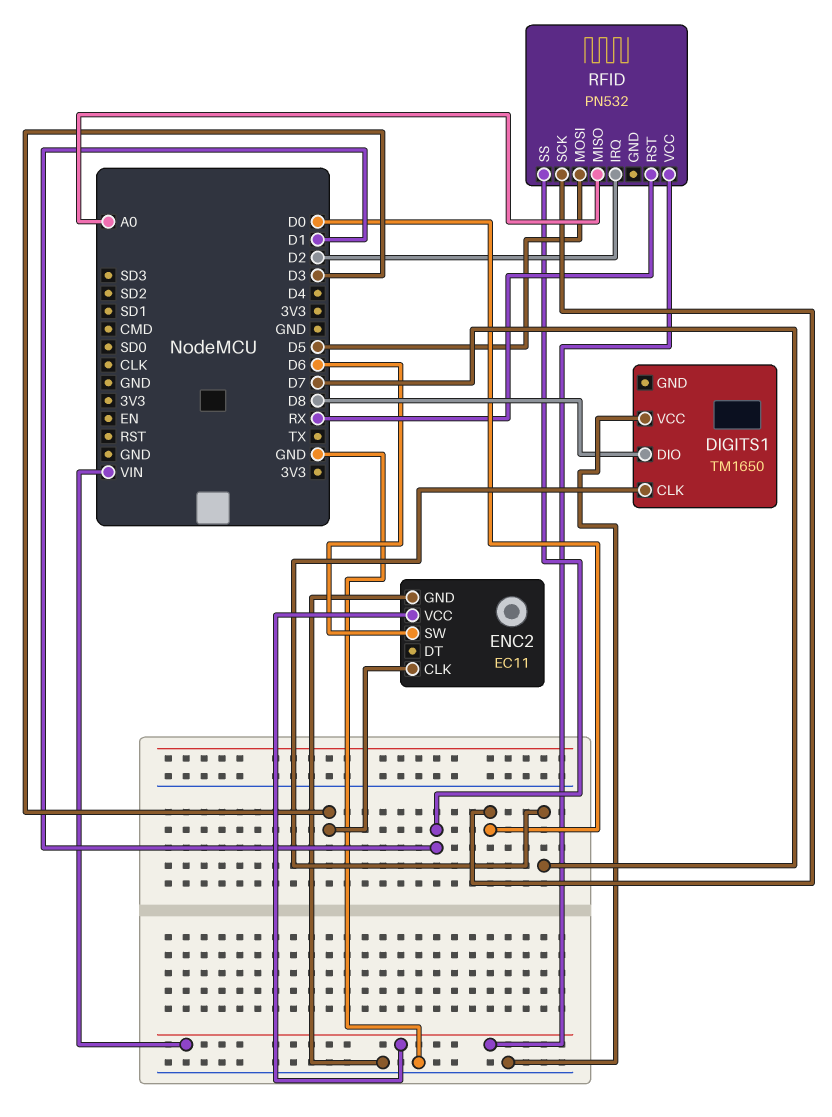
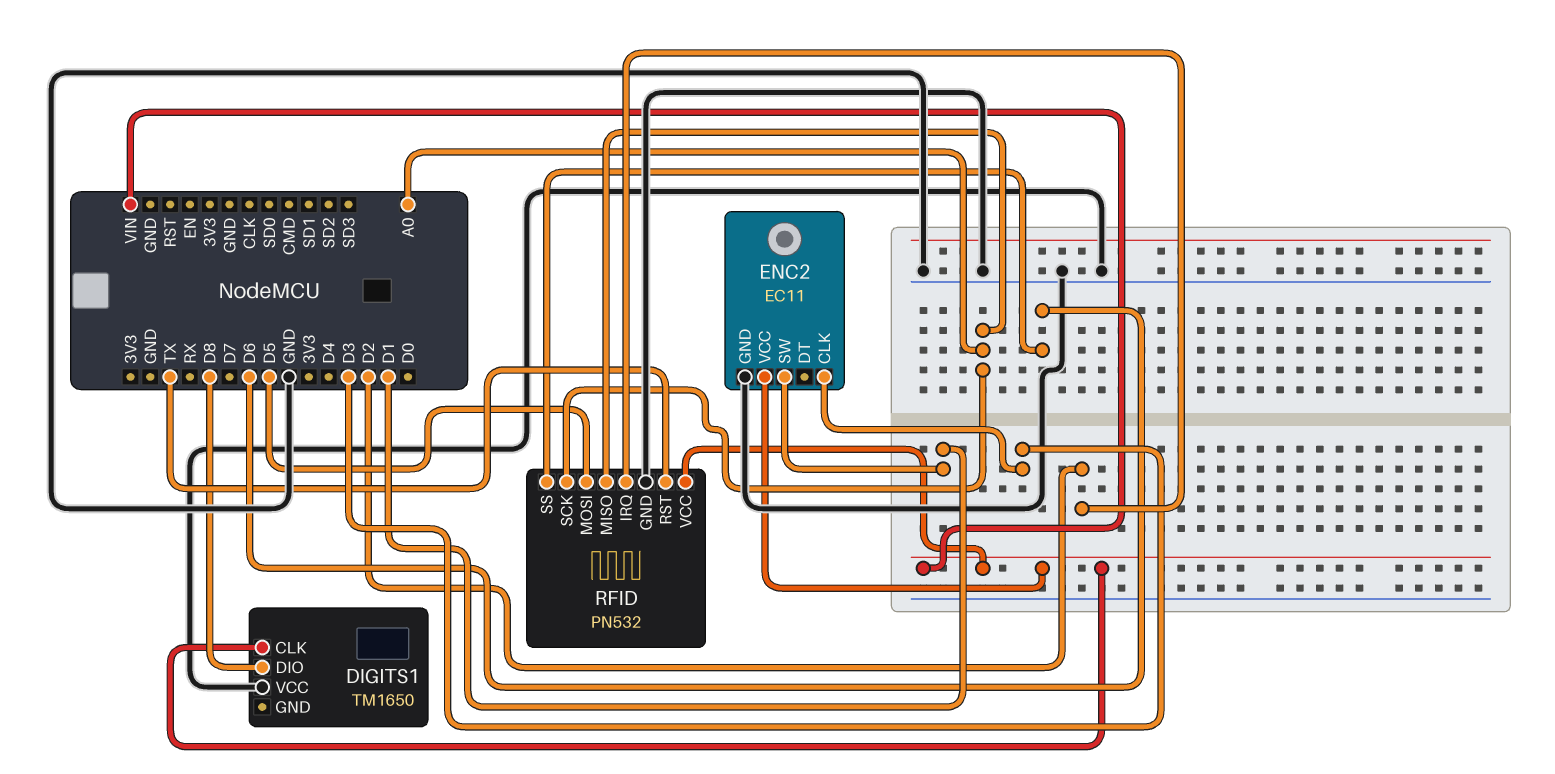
DIGITS1 pin CLK: D7 -> VIN
ENC2 pin SW: D6 -> D1
RFID pin GND: none -> GND
RFID pin RST: RX -> TX
RFID pin SCK: D0 -> A0
RFID pin SS: D1 -> D6

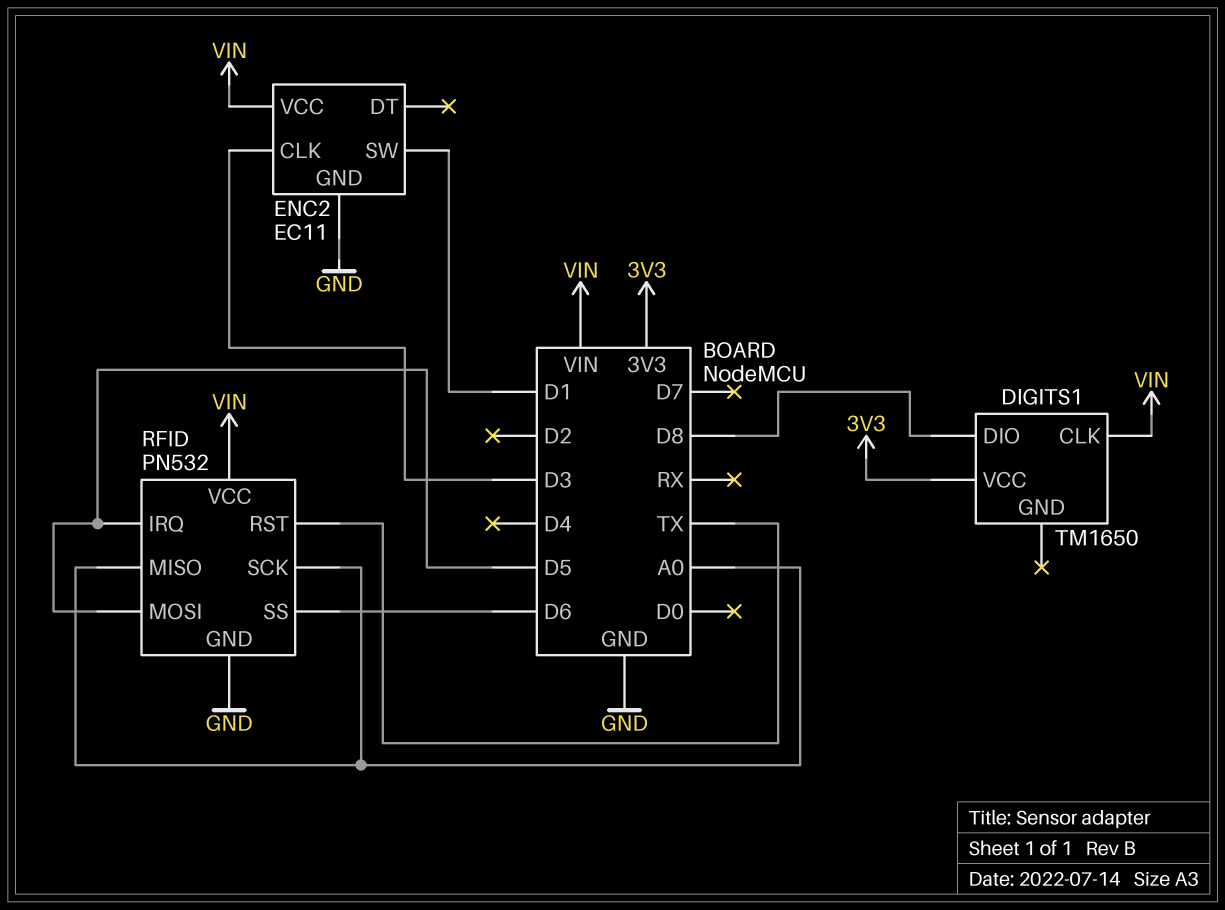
DIGITS1 pin VCC: GND -> 3V3
RFID pin IRQ: D2 -> D5

